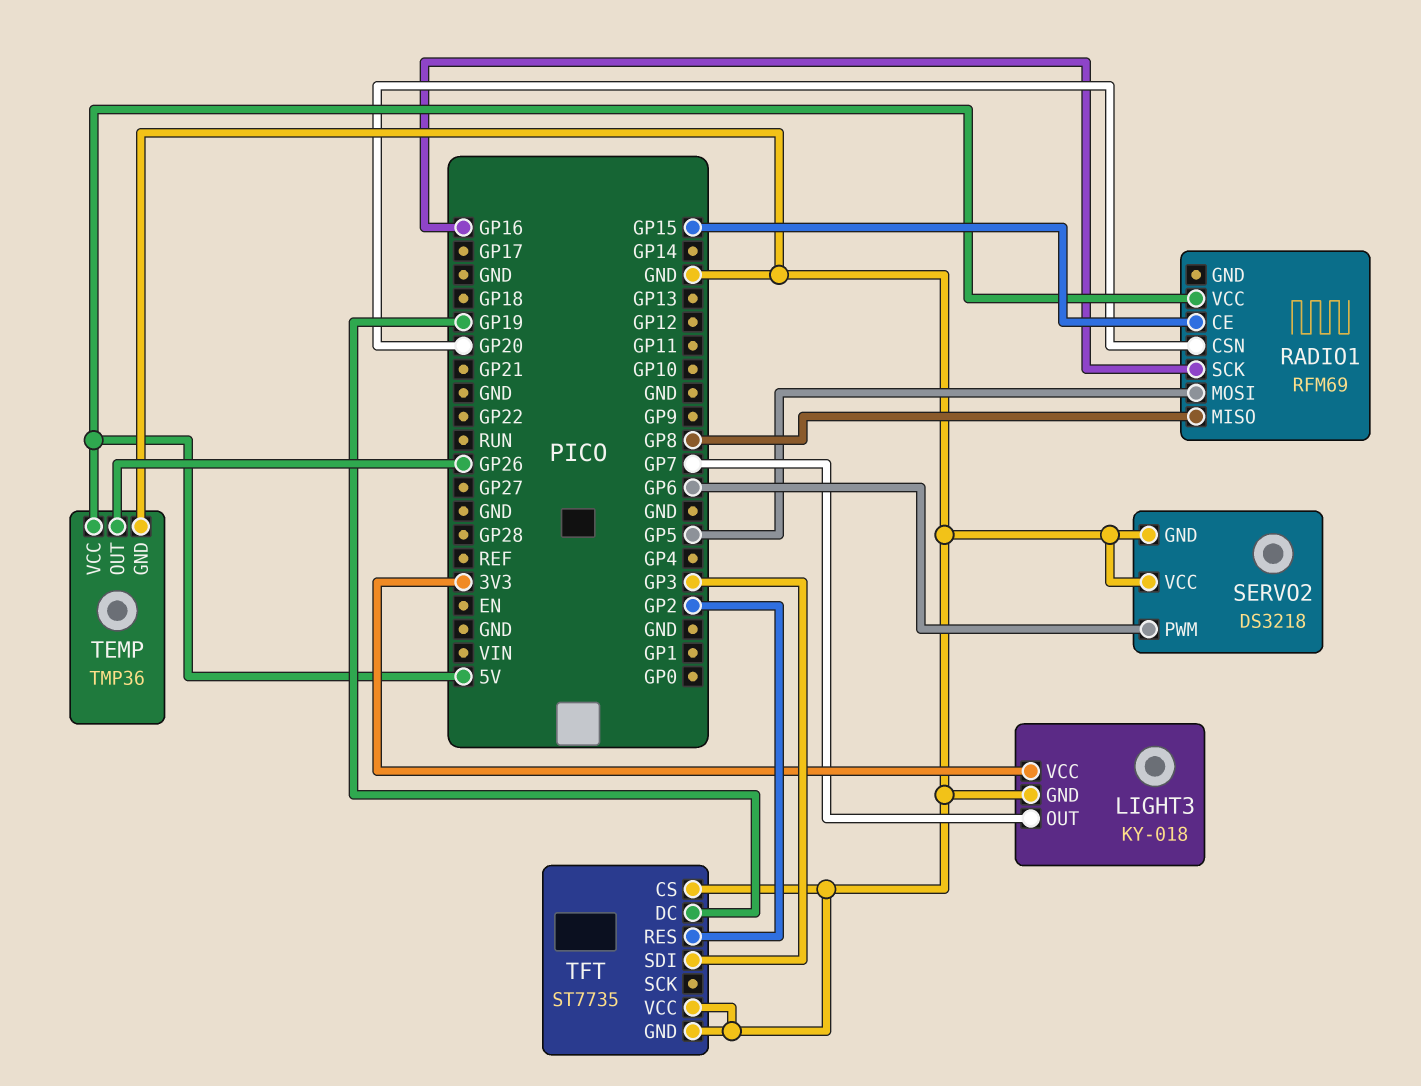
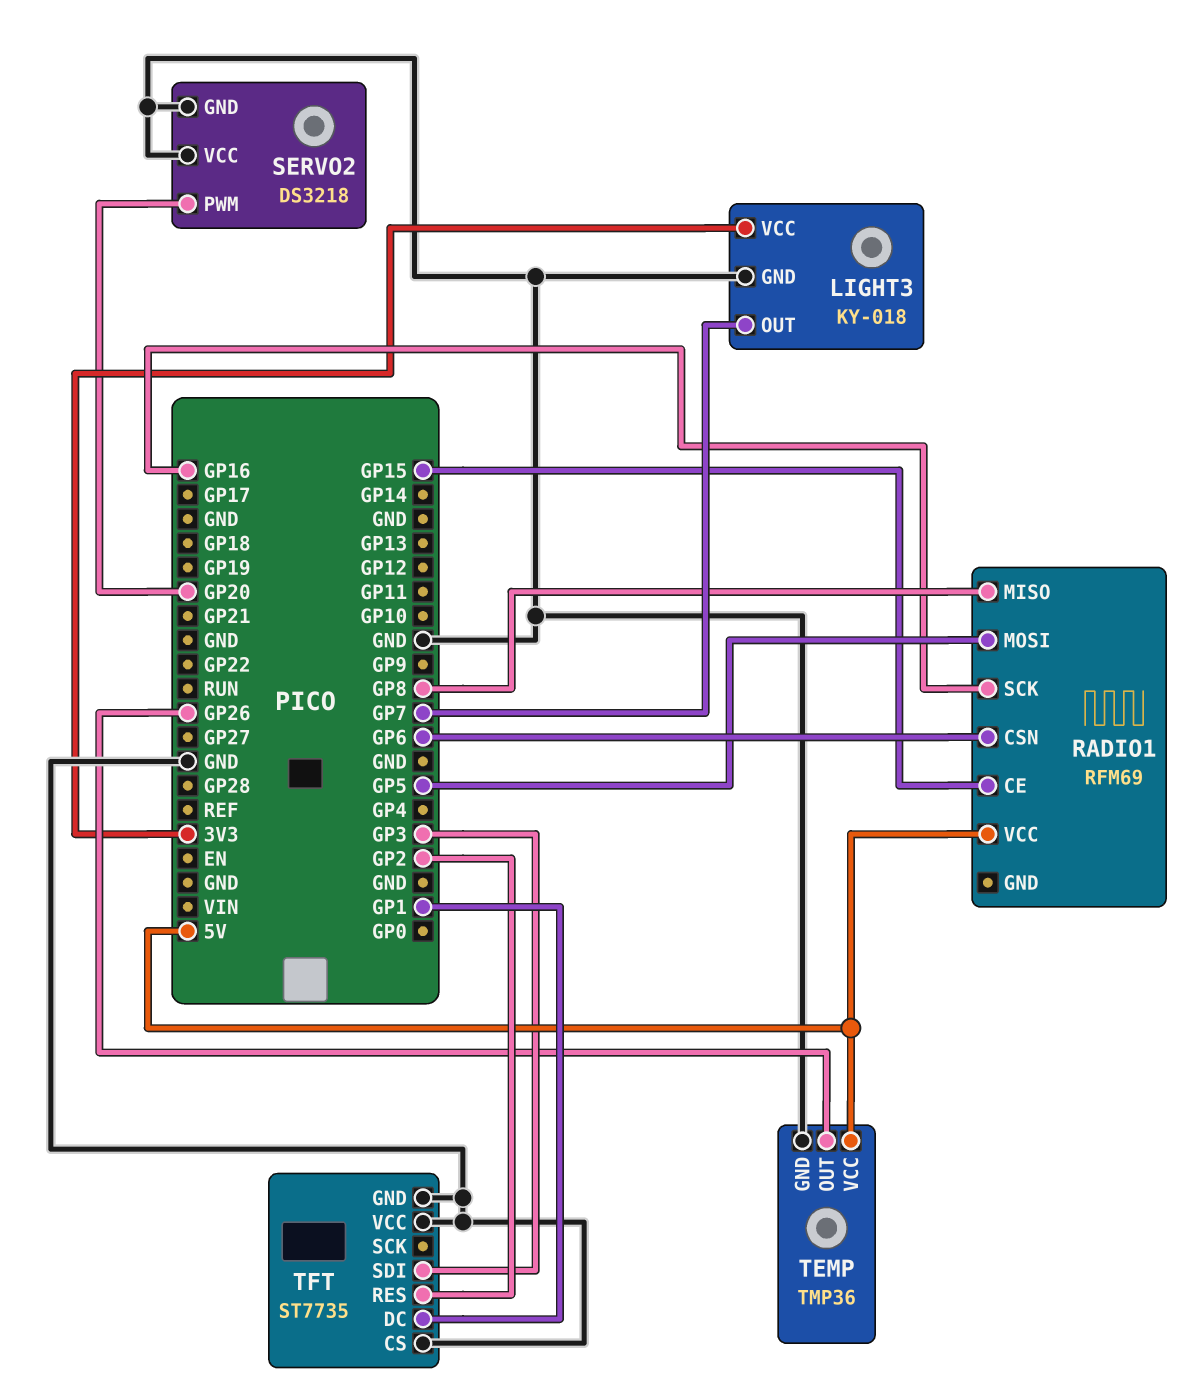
RADIO1 pin CSN: GP20 -> GP6
SERVO2 pin PWM: GP6 -> GP20
TFT pin DC: GP19 -> GP1

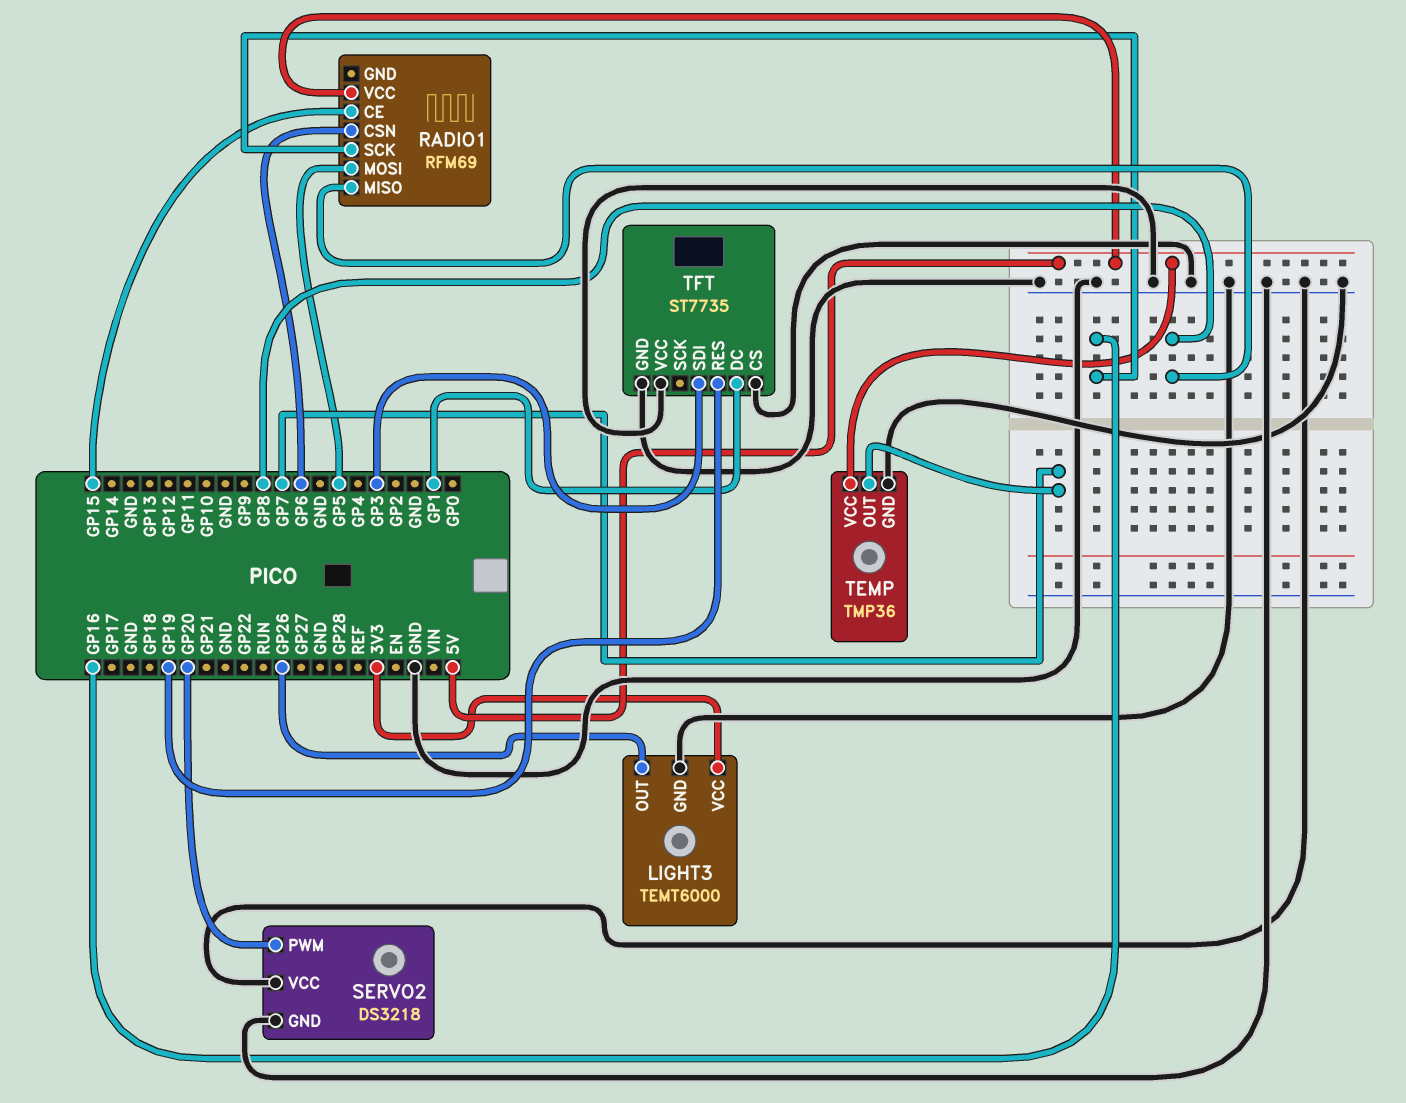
LIGHT3: KY-018 -> TEMT6000
LIGHT3 pin OUT: GP7 -> GP26
TEMP pin OUT: GP26 -> GP7
TFT pin RES: GP2 -> GP19

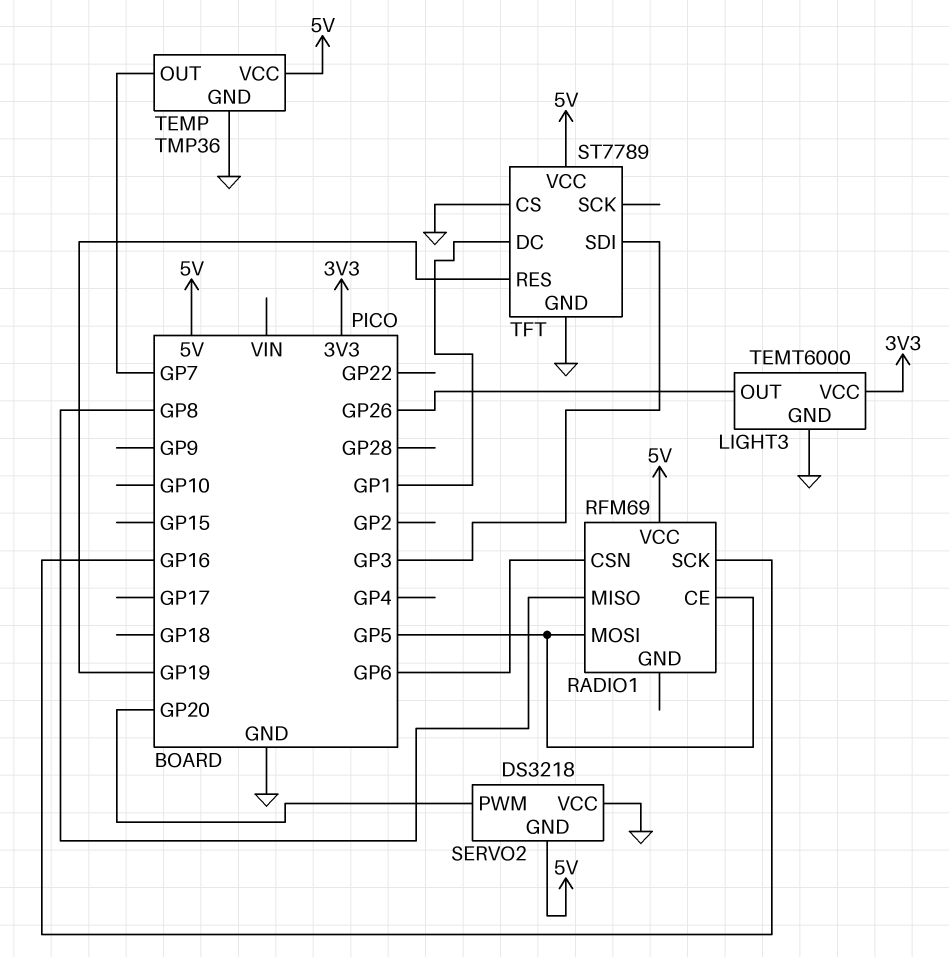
RADIO1 pin CE: GP15 -> GP5
SERVO2 pin GND: GND -> 5V
TFT: ST7735 -> ST7789
TFT pin VCC: GND -> 5V

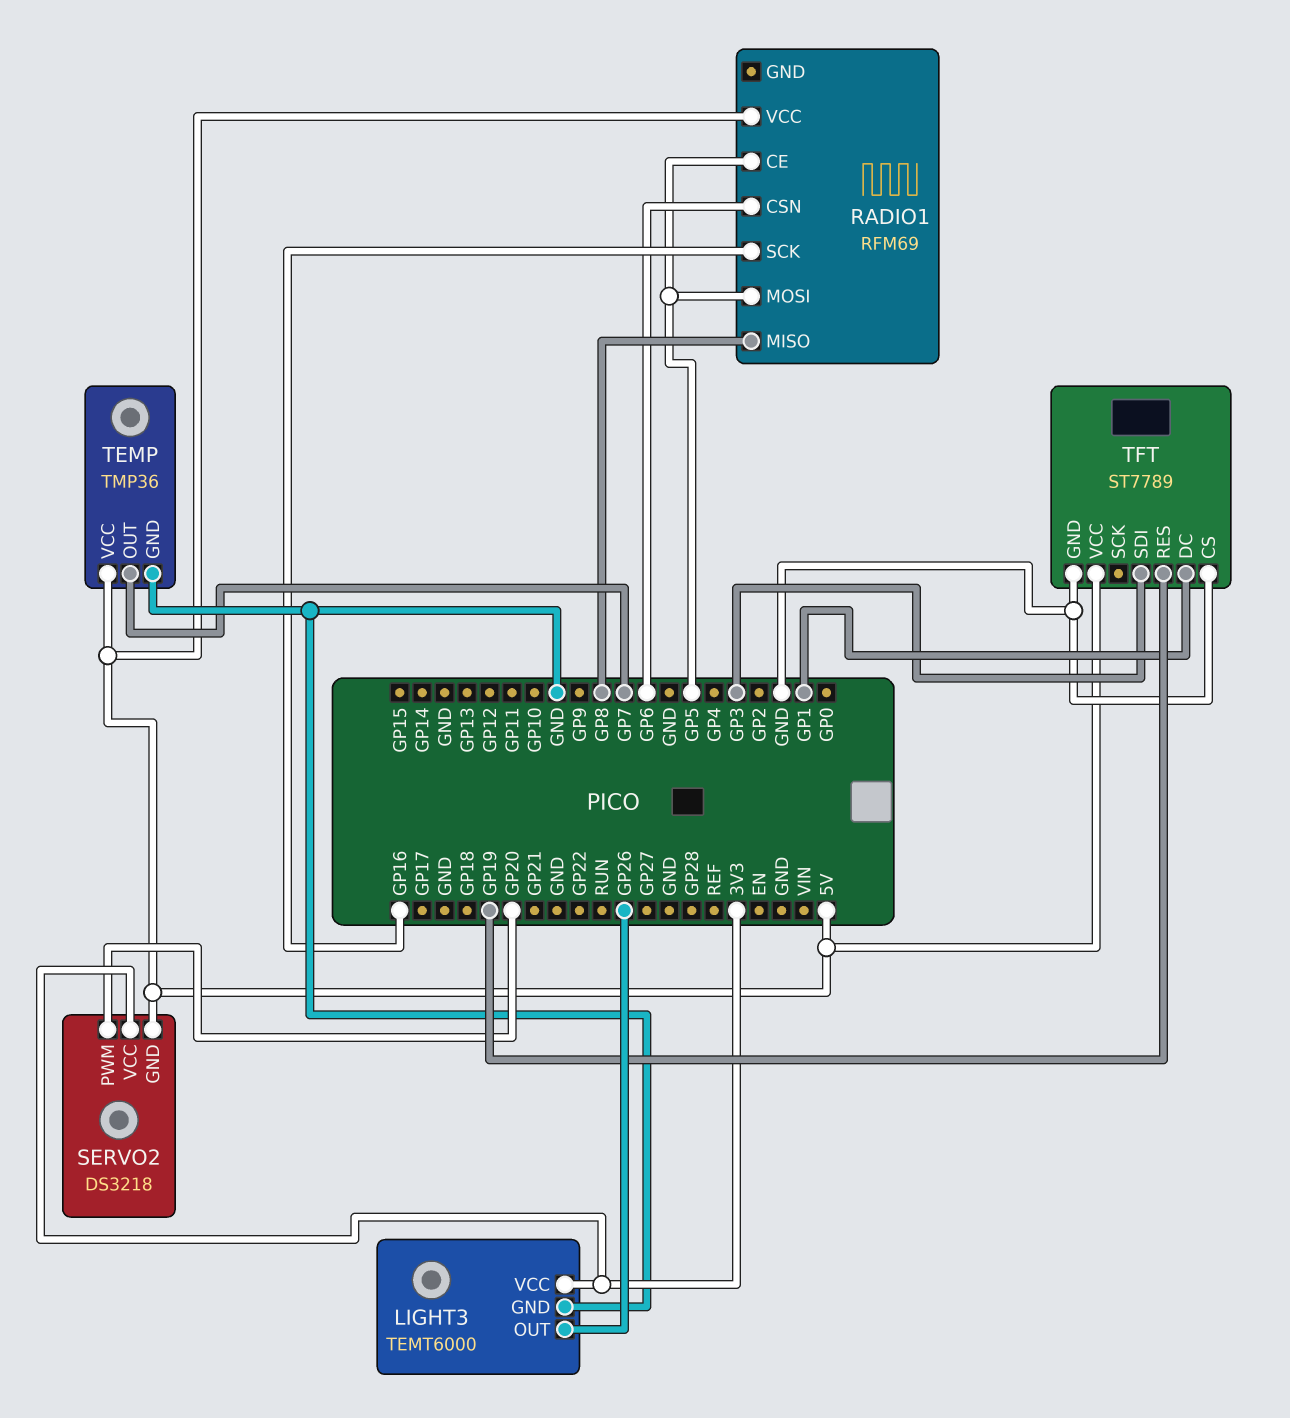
SERVO2 pin VCC: GND -> 3V3

